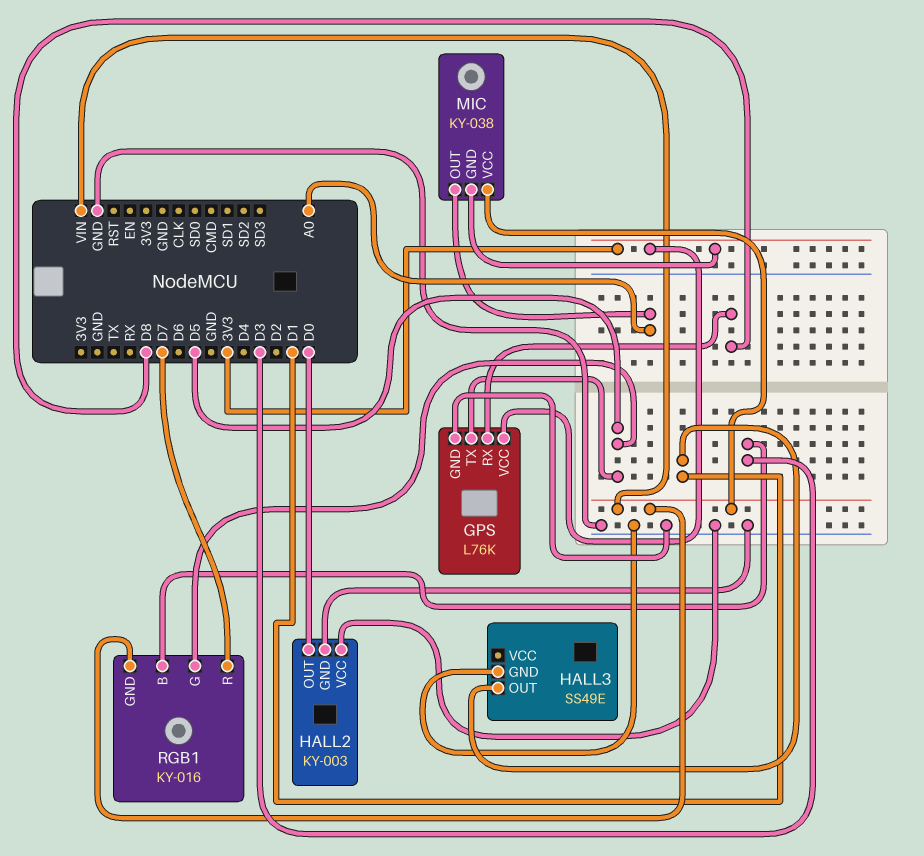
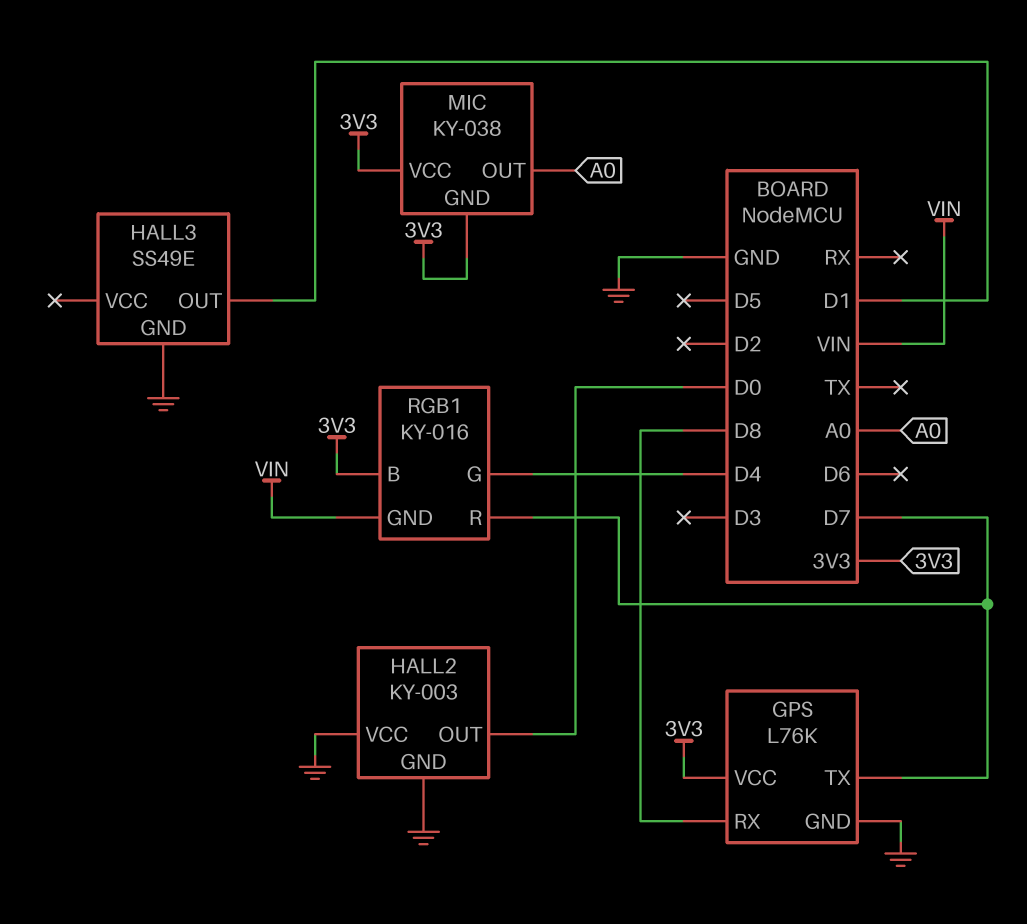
GPS pin TX: D5 -> D7
MIC pin VCC: VIN -> 3V3
RGB1 pin B: D3 -> 3V3
RGB1 pin G: D5 -> D4

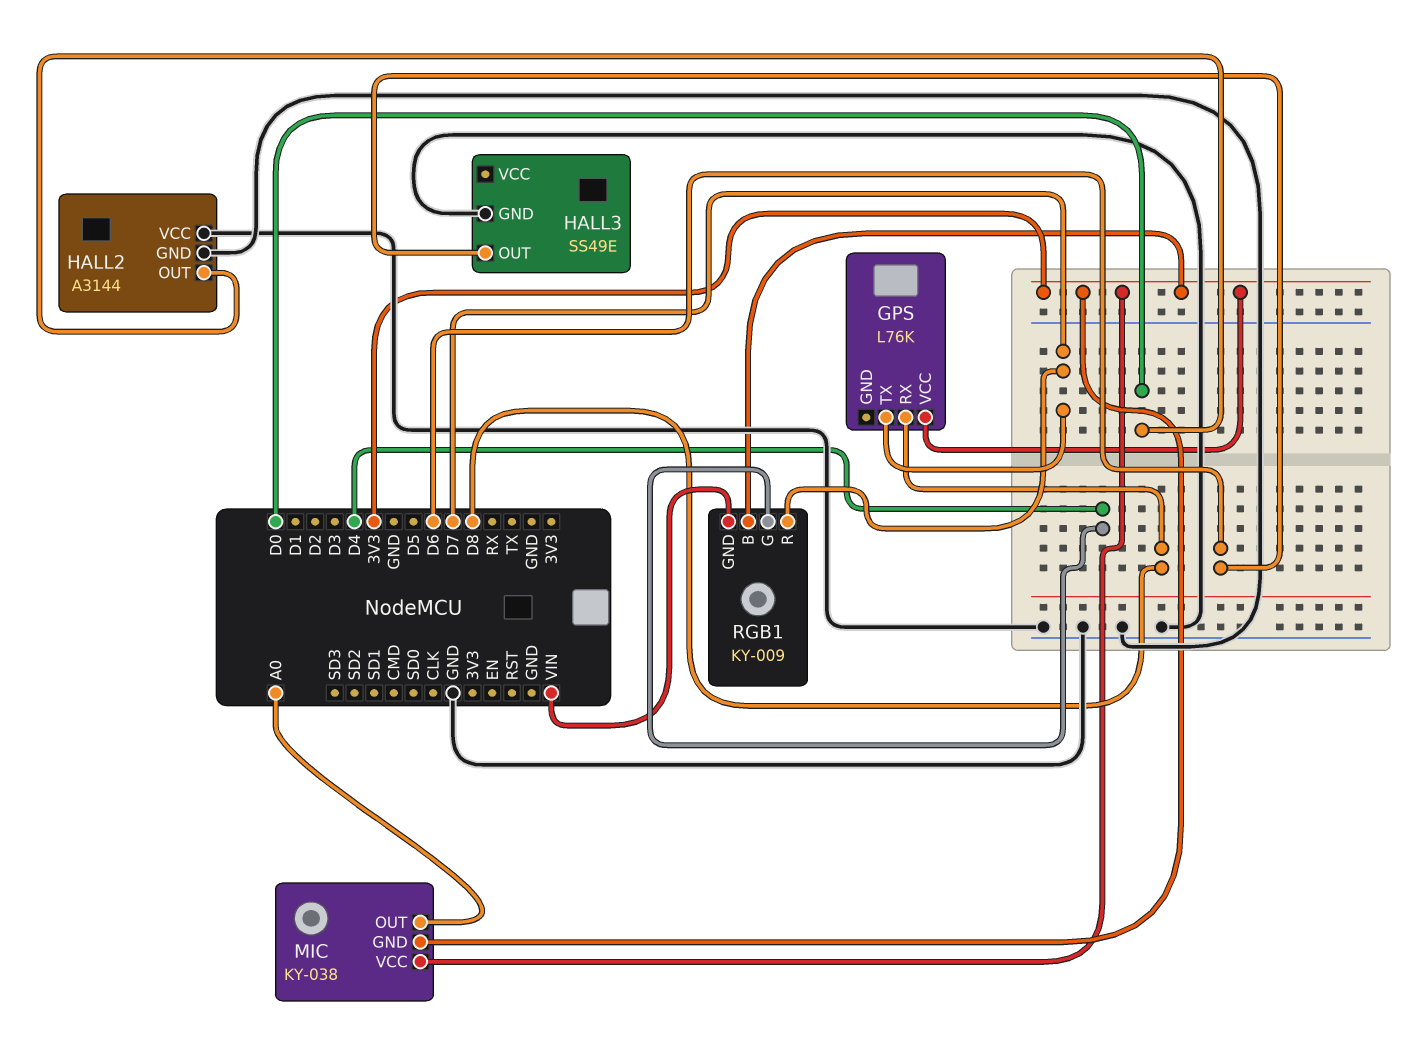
GPS pin GND: GND -> none
HALL2: KY-003 -> A3144
HALL3 pin OUT: D1 -> D6
RGB1: KY-016 -> KY-009

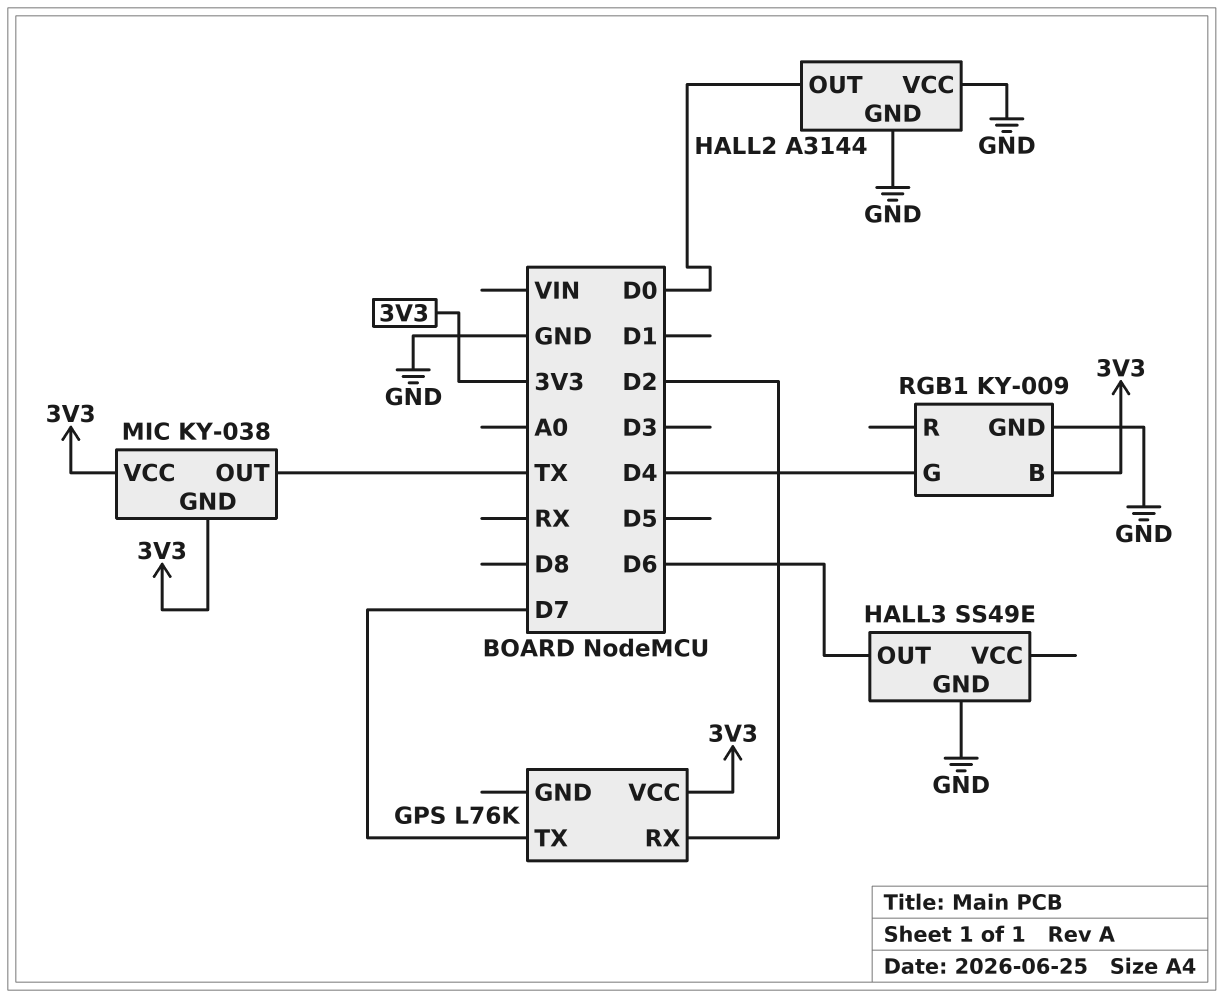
GPS pin RX: D8 -> D2
MIC pin OUT: A0 -> TX
RGB1 pin GND: VIN -> GND
RGB1 pin R: D7 -> none

